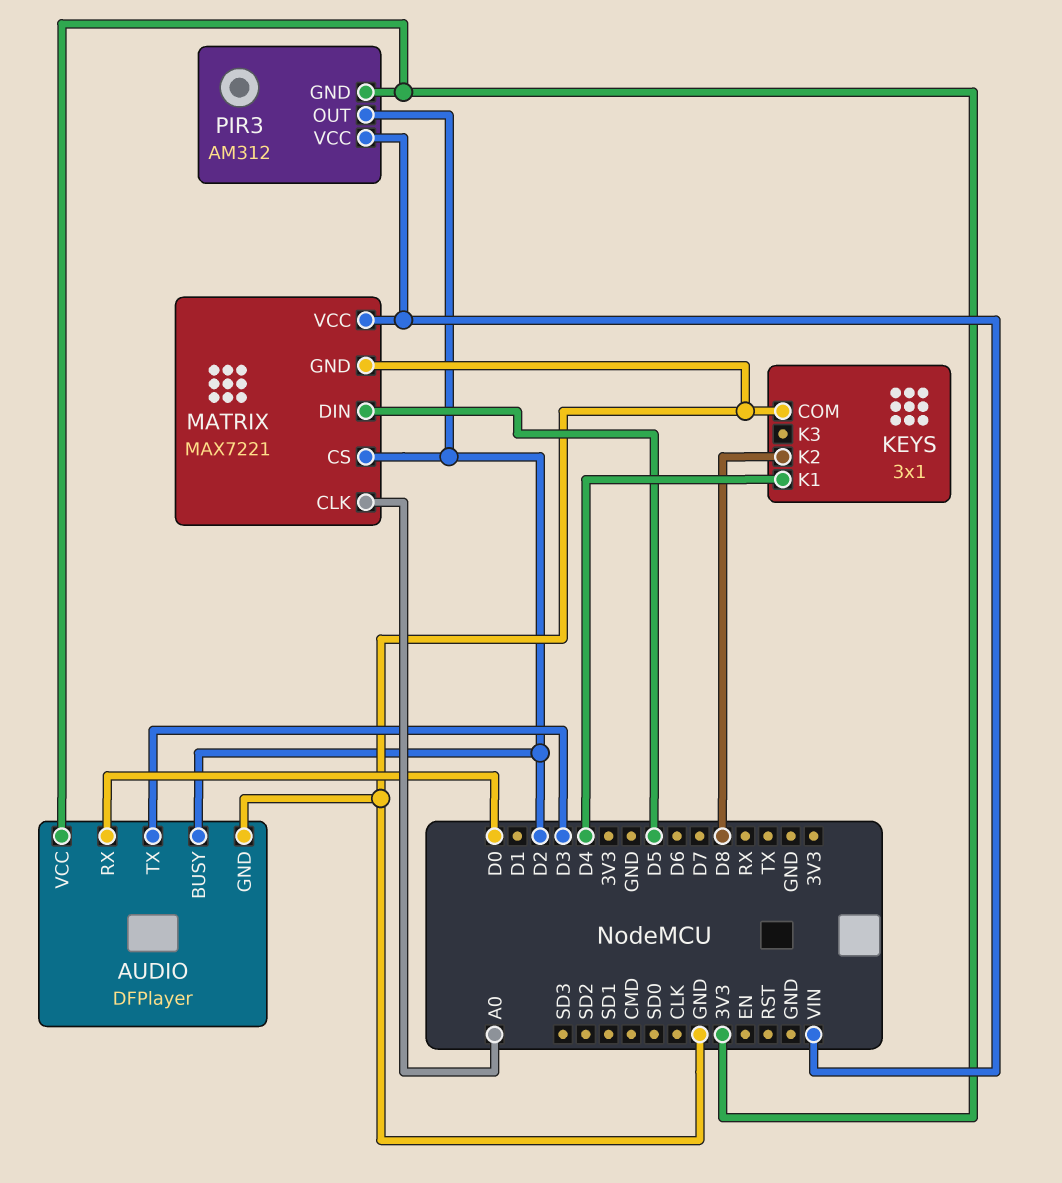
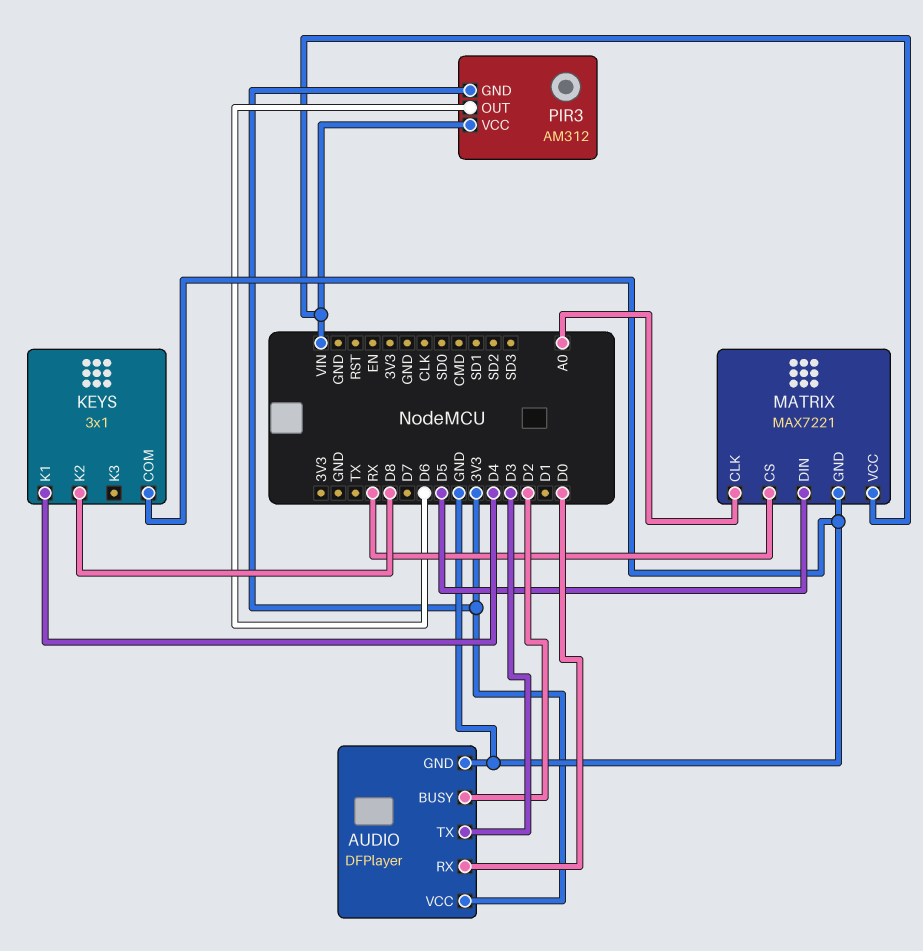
MATRIX pin CS: D2 -> RX
PIR3 pin OUT: D2 -> D6

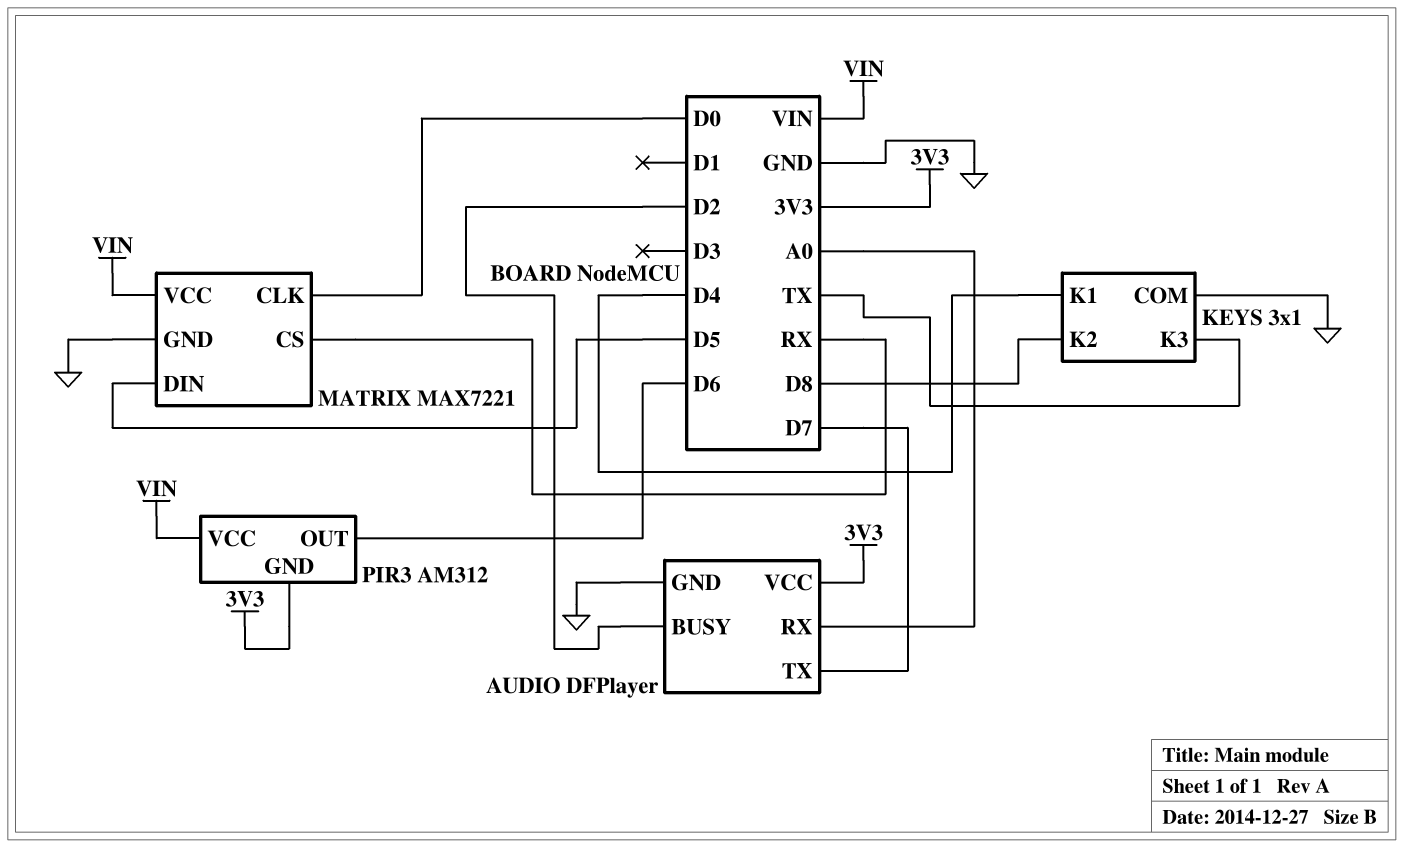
AUDIO pin RX: D0 -> A0
AUDIO pin TX: D3 -> D7
KEYS pin K3: none -> TX
MATRIX pin CLK: A0 -> D0

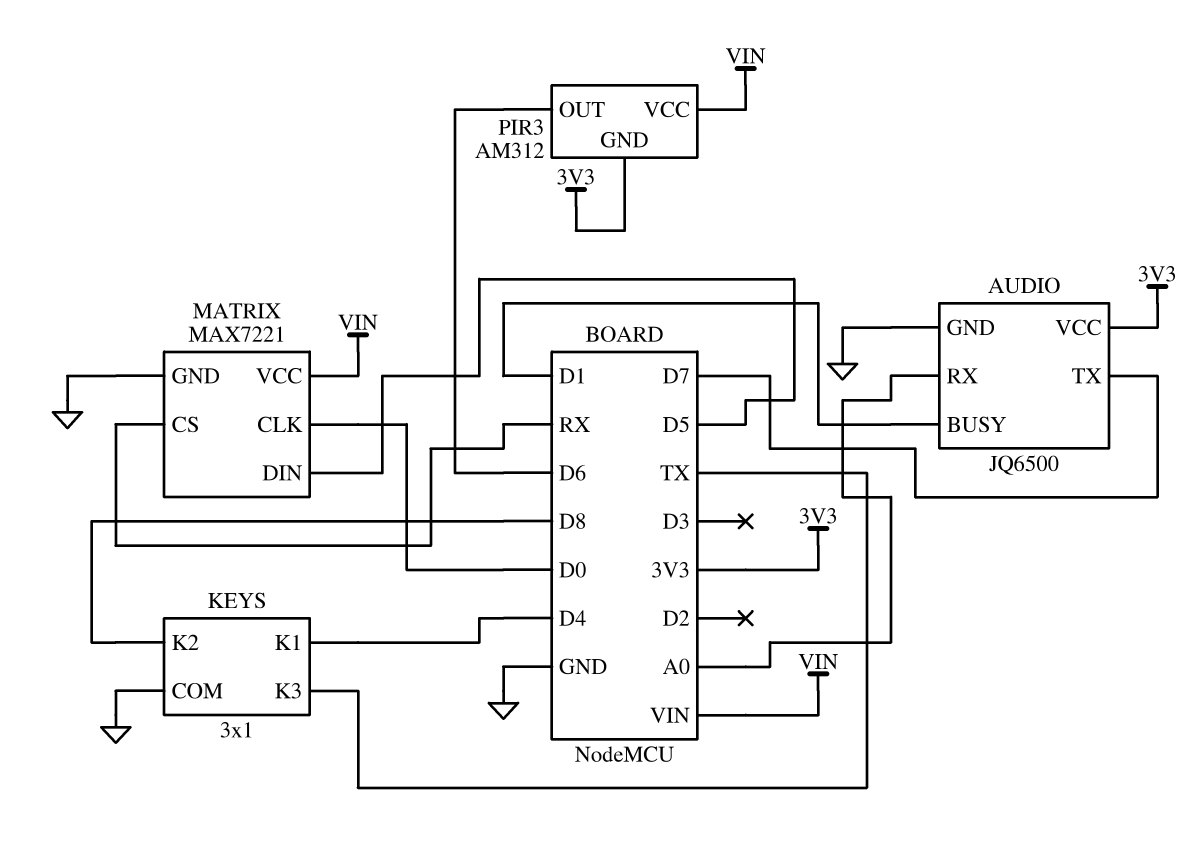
AUDIO: DFPlayer -> JQ6500
AUDIO pin BUSY: D2 -> D1

